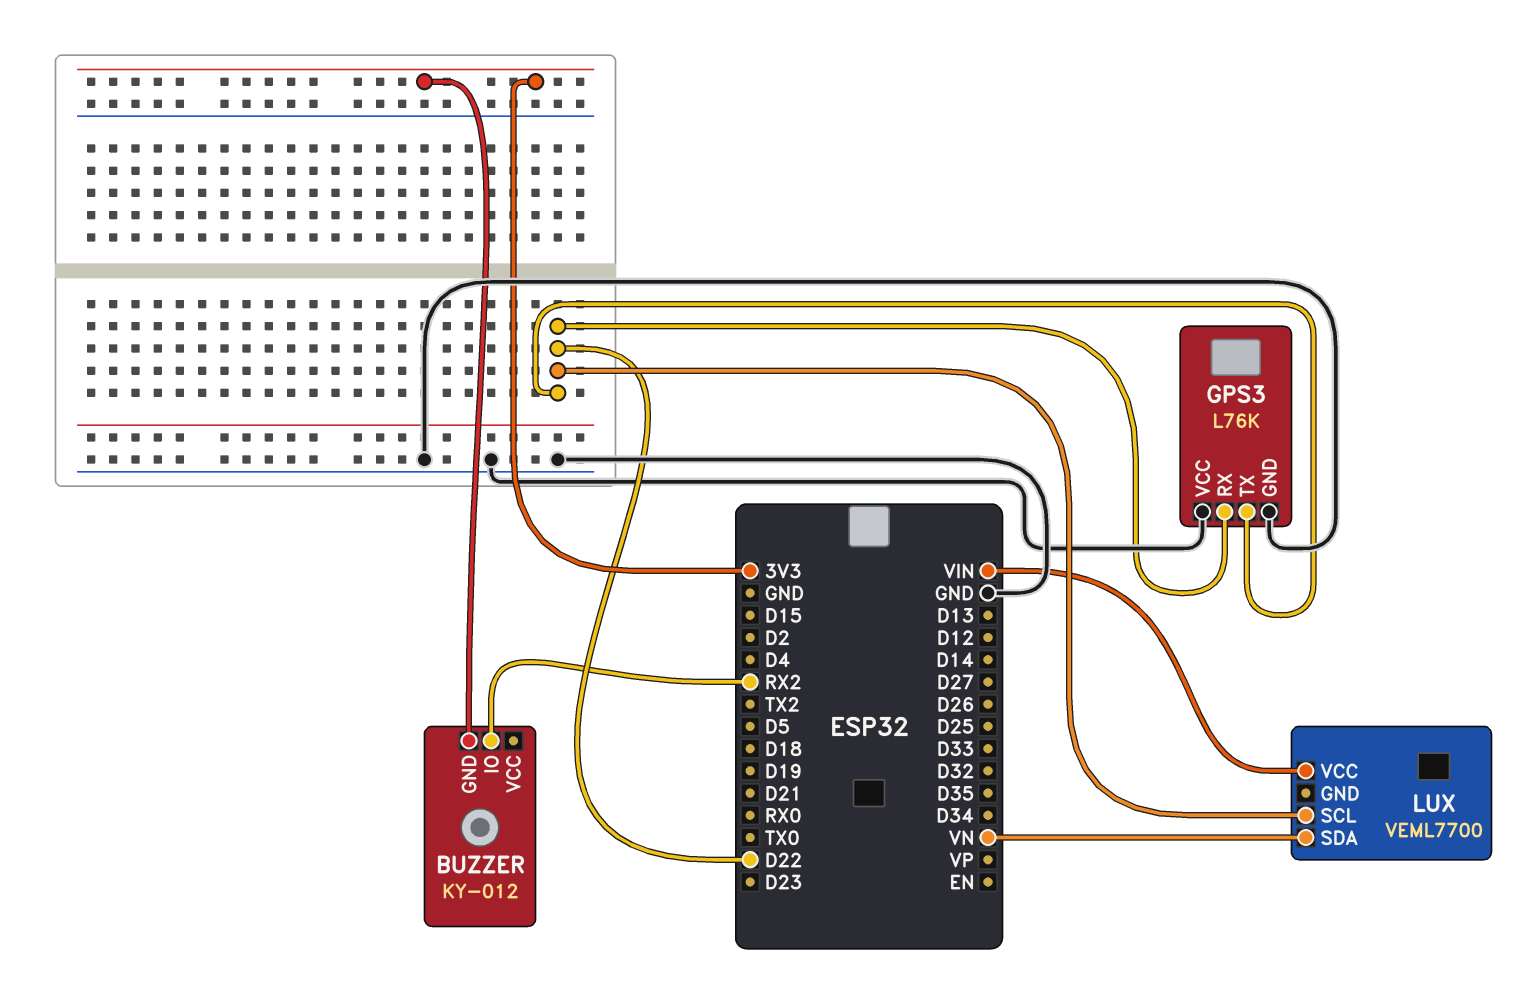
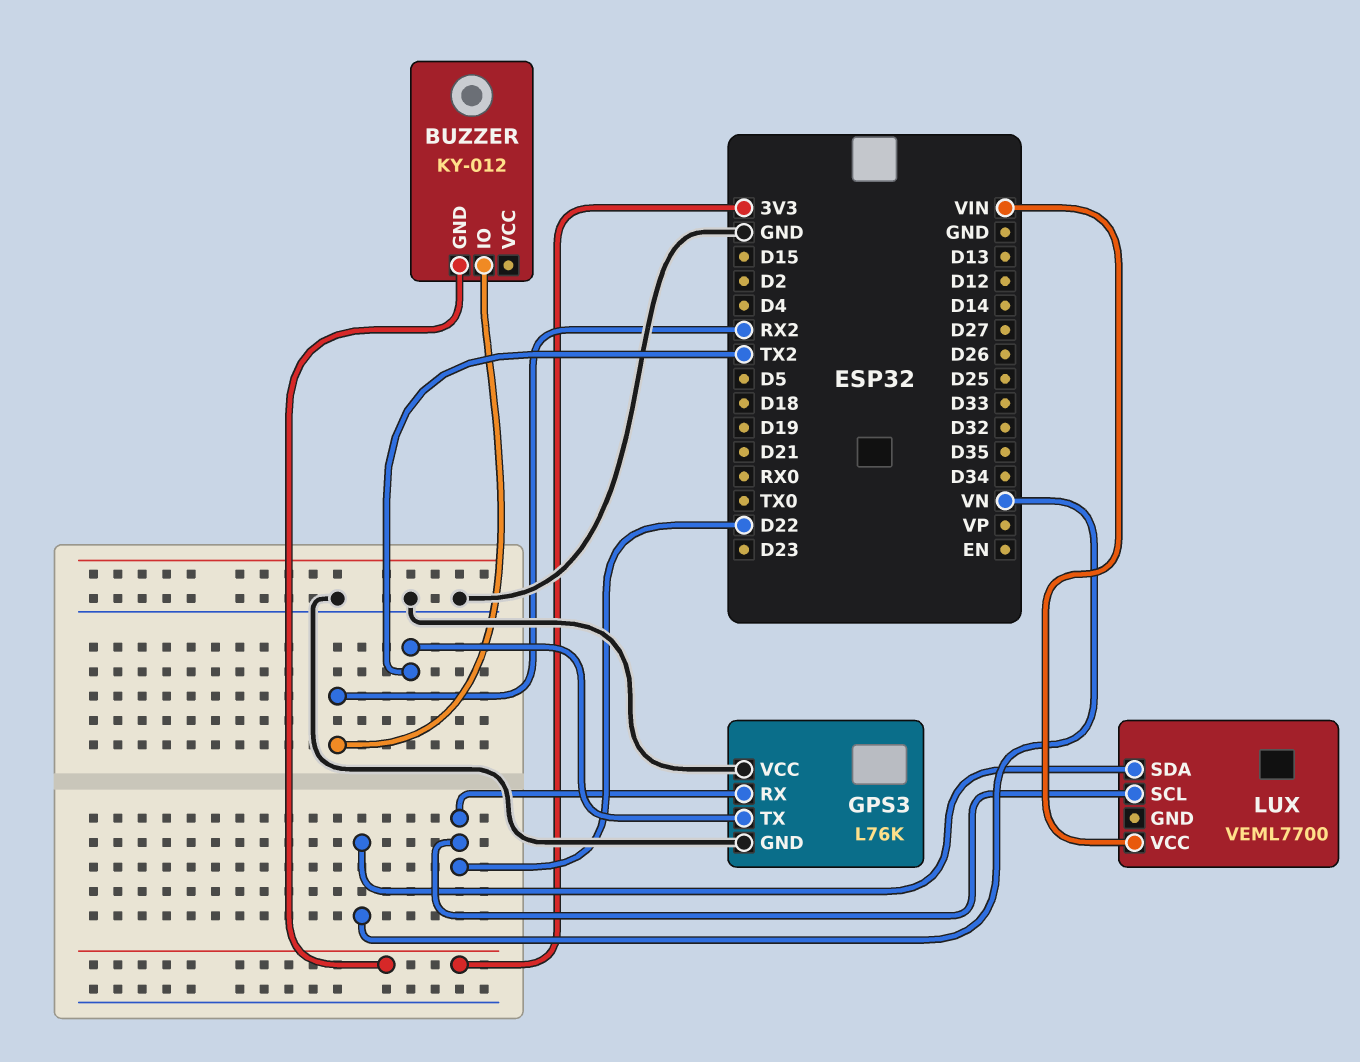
GPS3 pin TX: D22 -> TX2

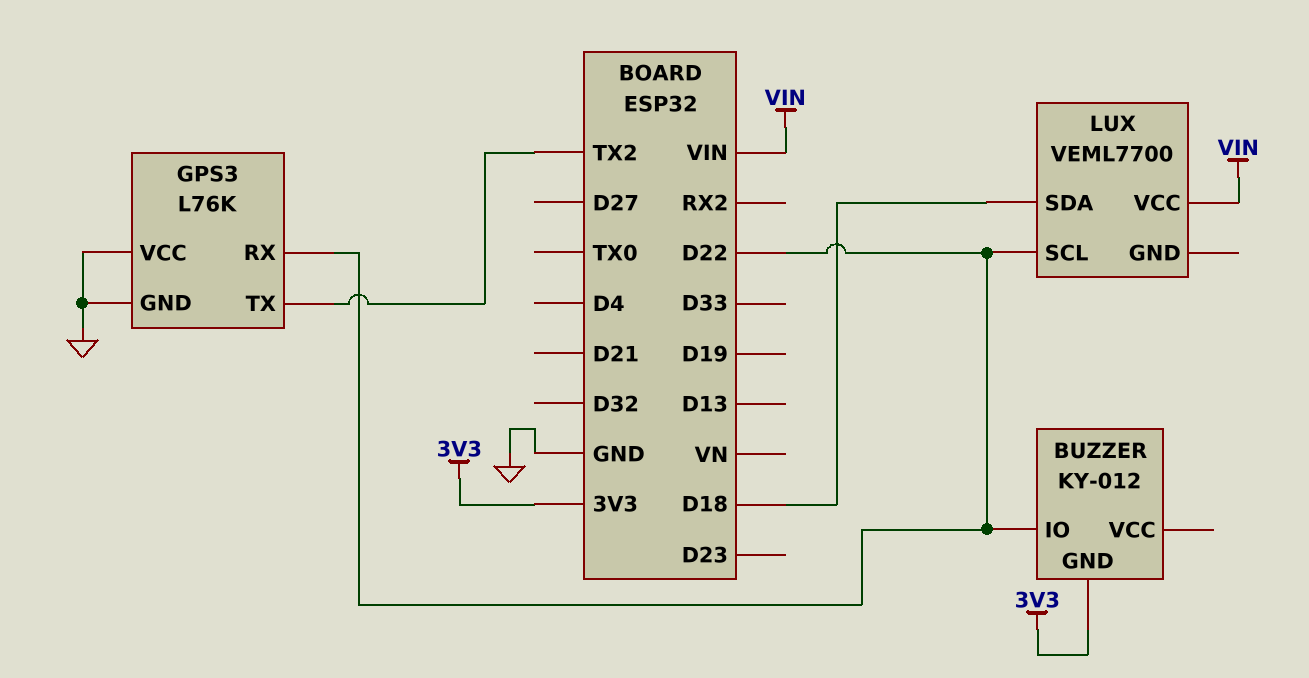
BUZZER pin IO: RX2 -> D22
LUX pin SDA: VN -> D18

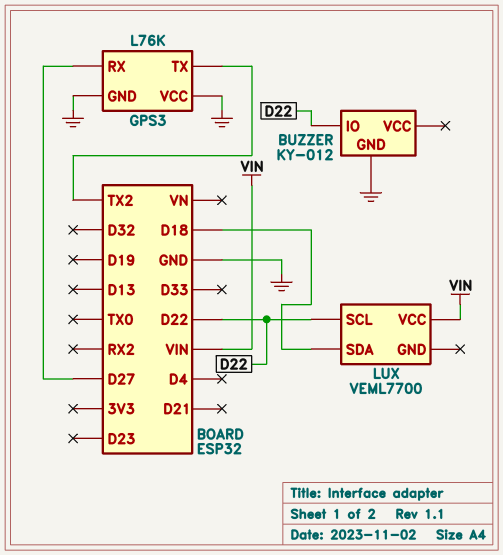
BUZZER pin GND: 3V3 -> GND
GPS3 pin RX: D22 -> D27

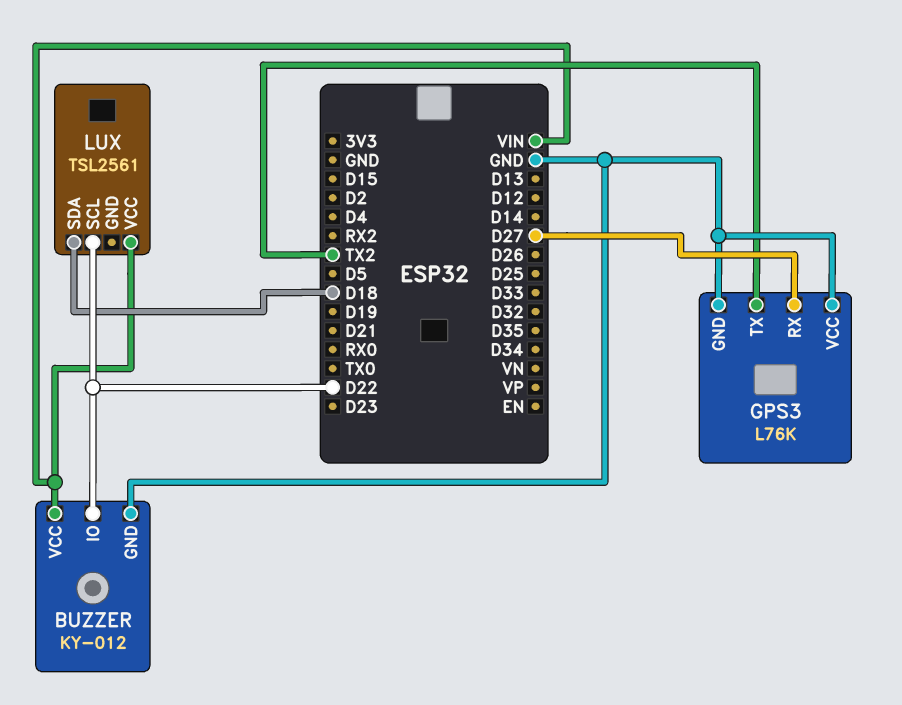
BUZZER pin VCC: none -> VIN
LUX: VEML7700 -> TSL2561

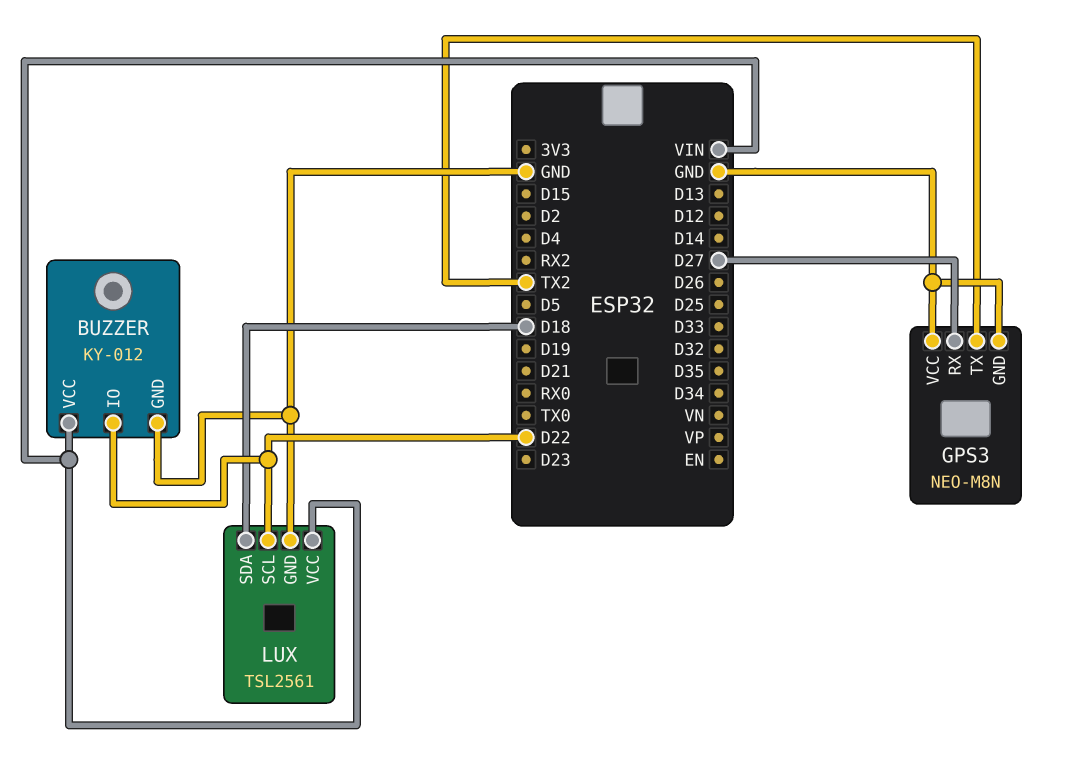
GPS3: L76K -> NEO-M8N
LUX pin GND: none -> GND

